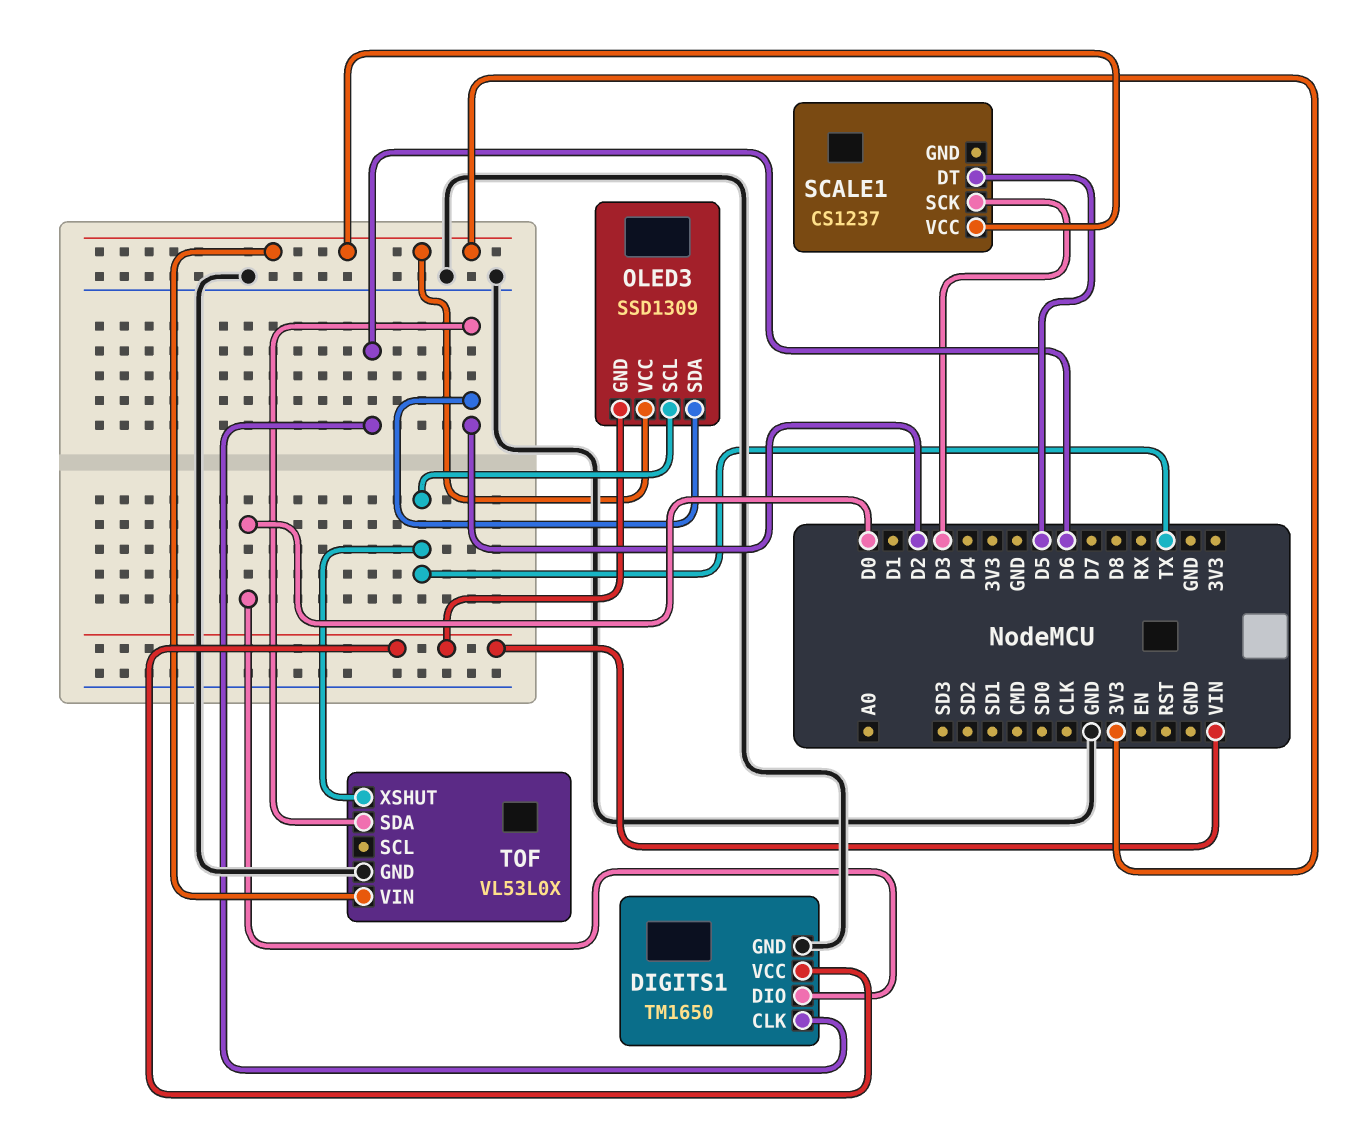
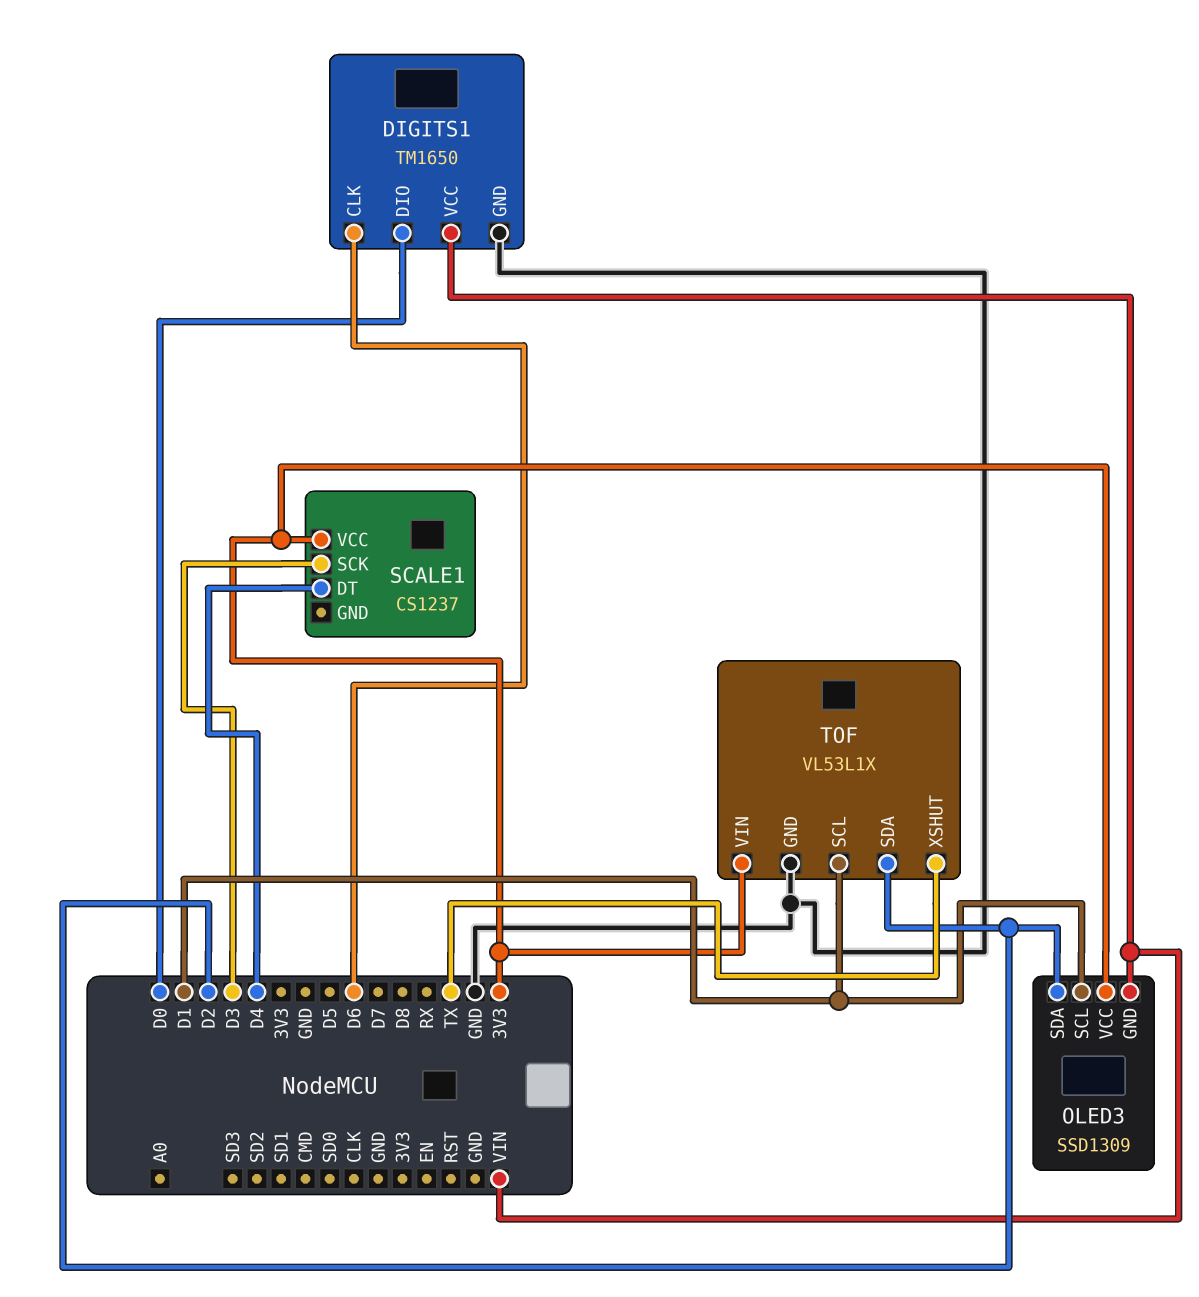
OLED3 pin SCL: TX -> D1
SCALE1 pin DT: D5 -> D4
TOF: VL53L0X -> VL53L1X
TOF pin SCL: none -> D1

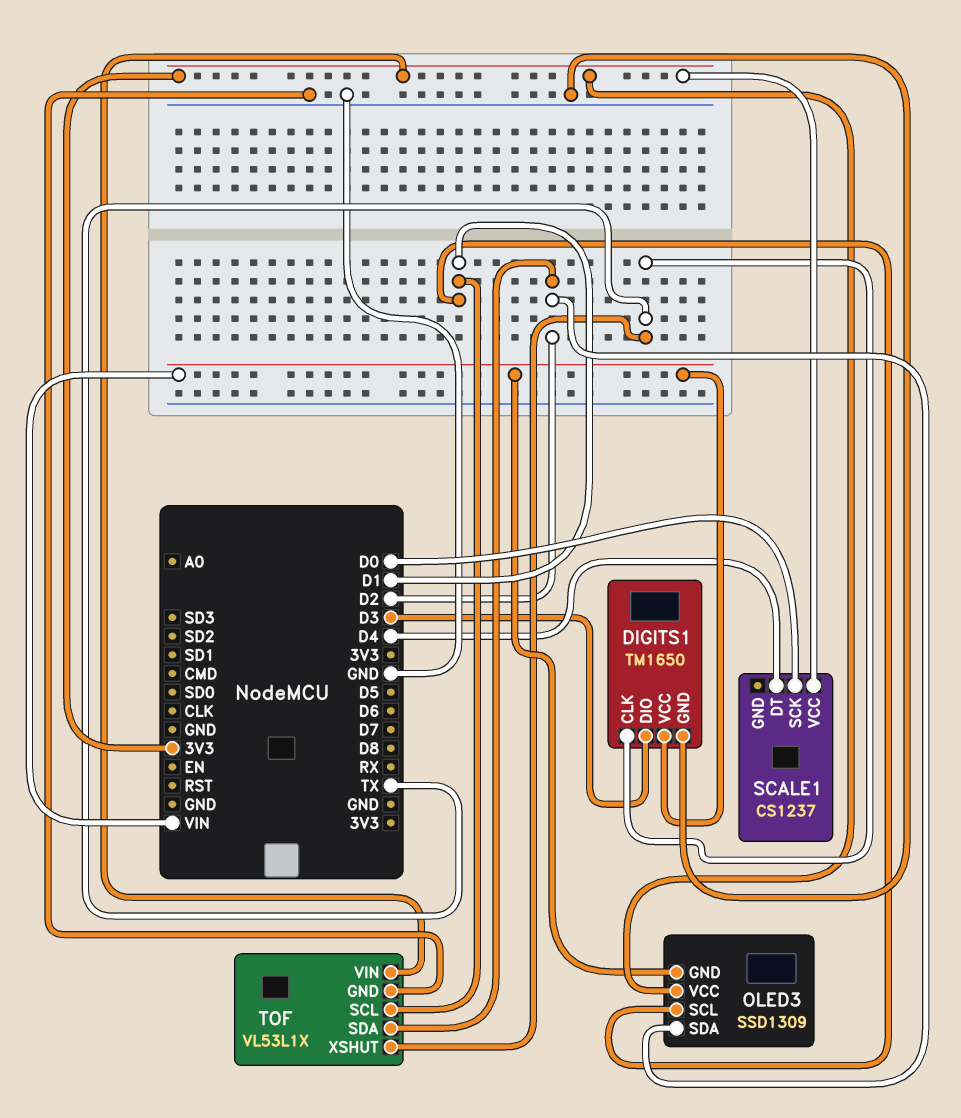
DIGITS1 pin CLK: D6 -> TX
DIGITS1 pin DIO: D0 -> D3
SCALE1 pin SCK: D3 -> D0

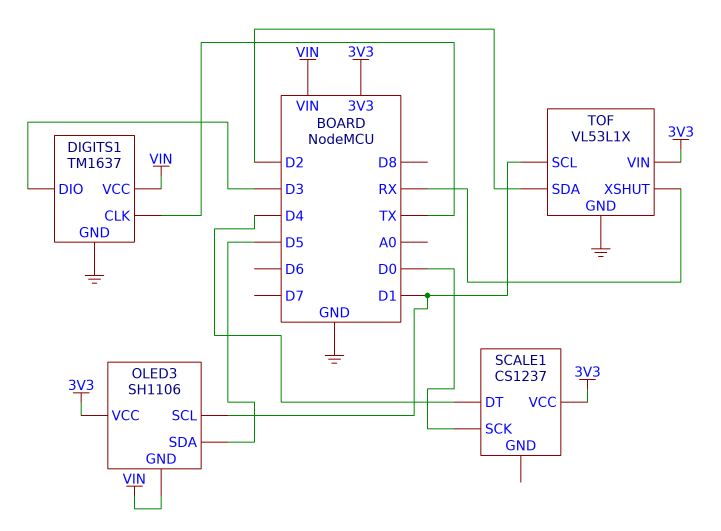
DIGITS1: TM1650 -> TM1637
OLED3: SSD1309 -> SH1106
OLED3 pin SDA: D2 -> D5
TOF pin XSHUT: TX -> RX

